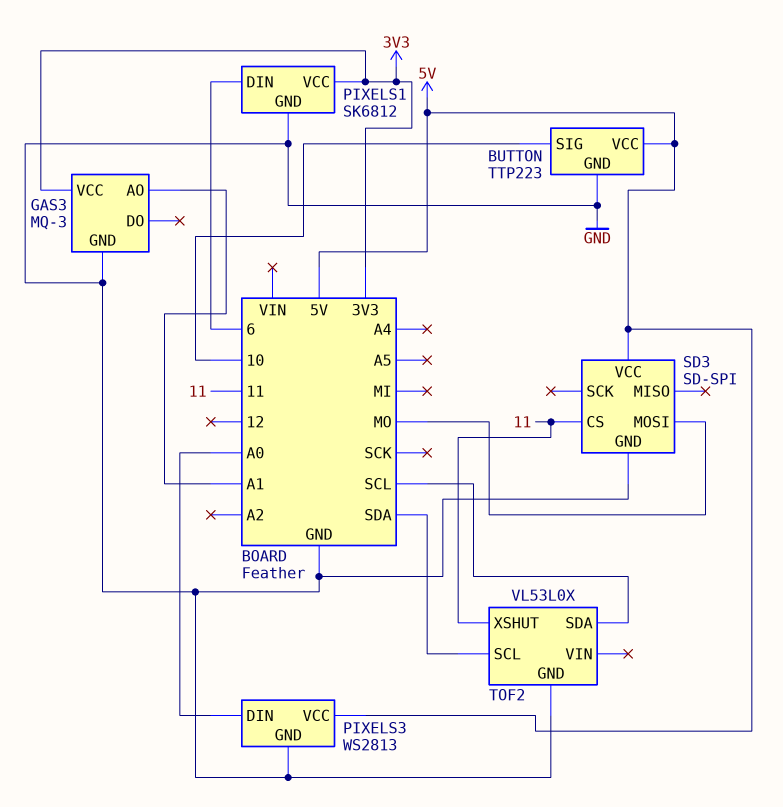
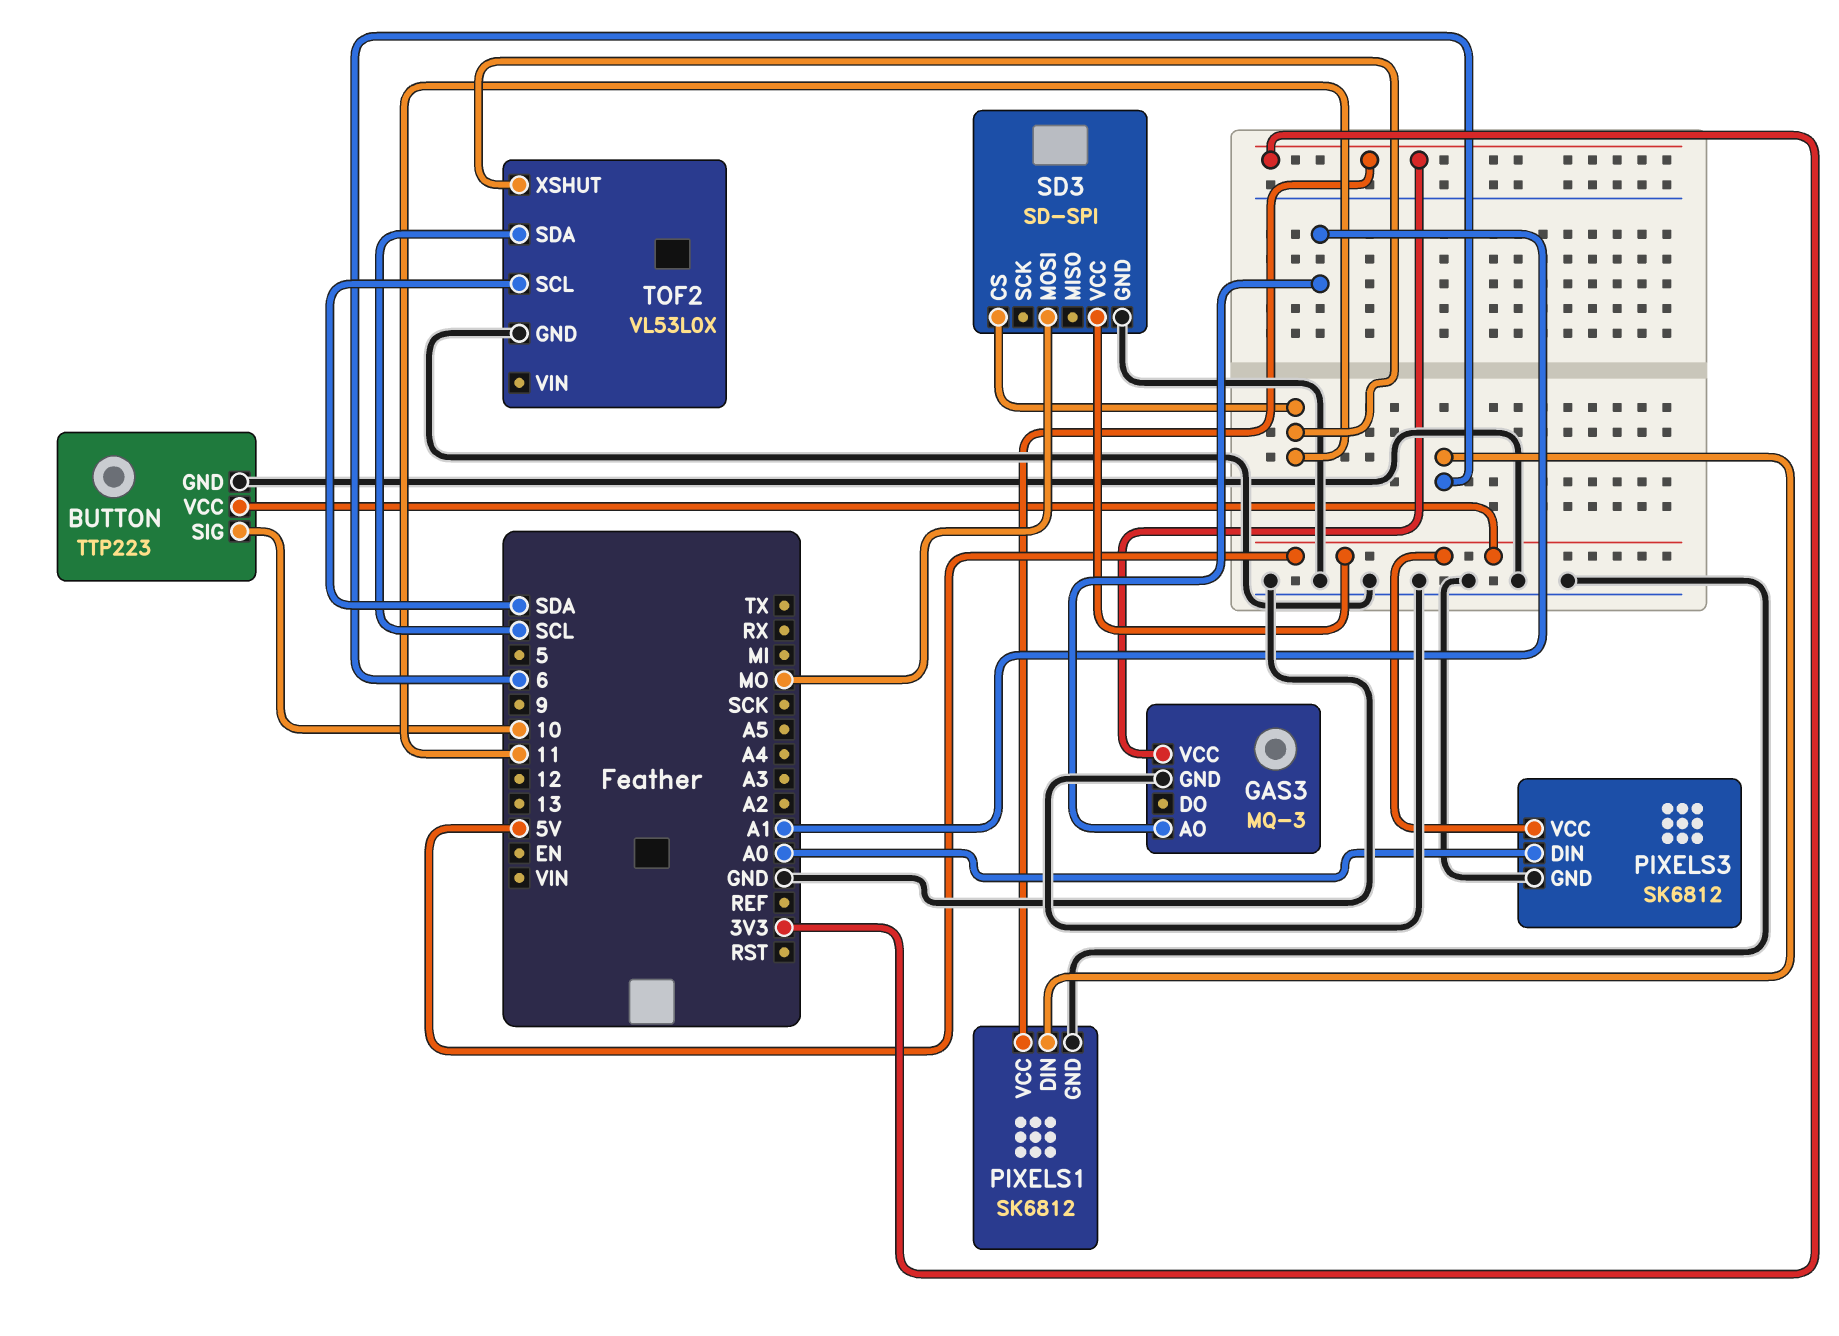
PIXELS3: WS2813 -> SK6812

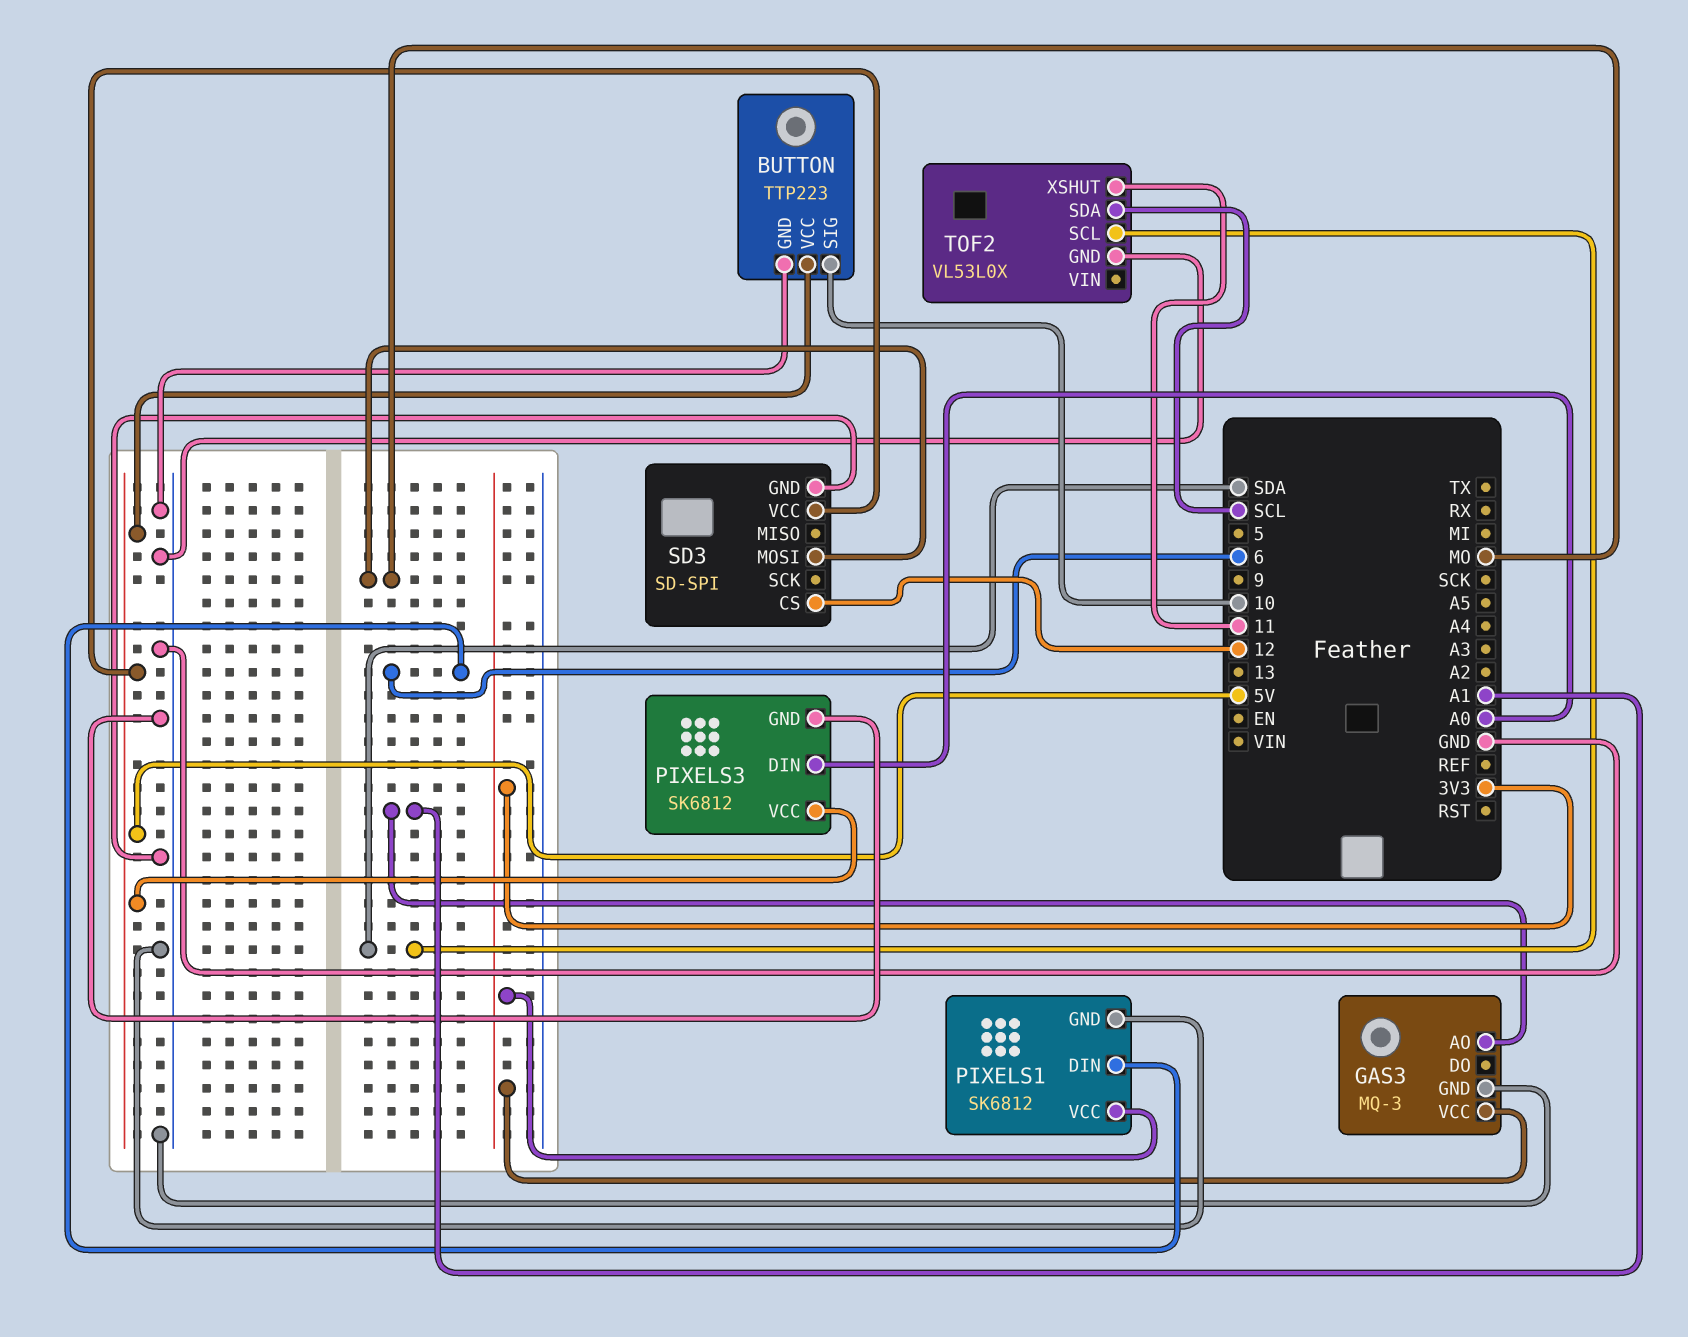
SD3 pin CS: 11 -> 12

